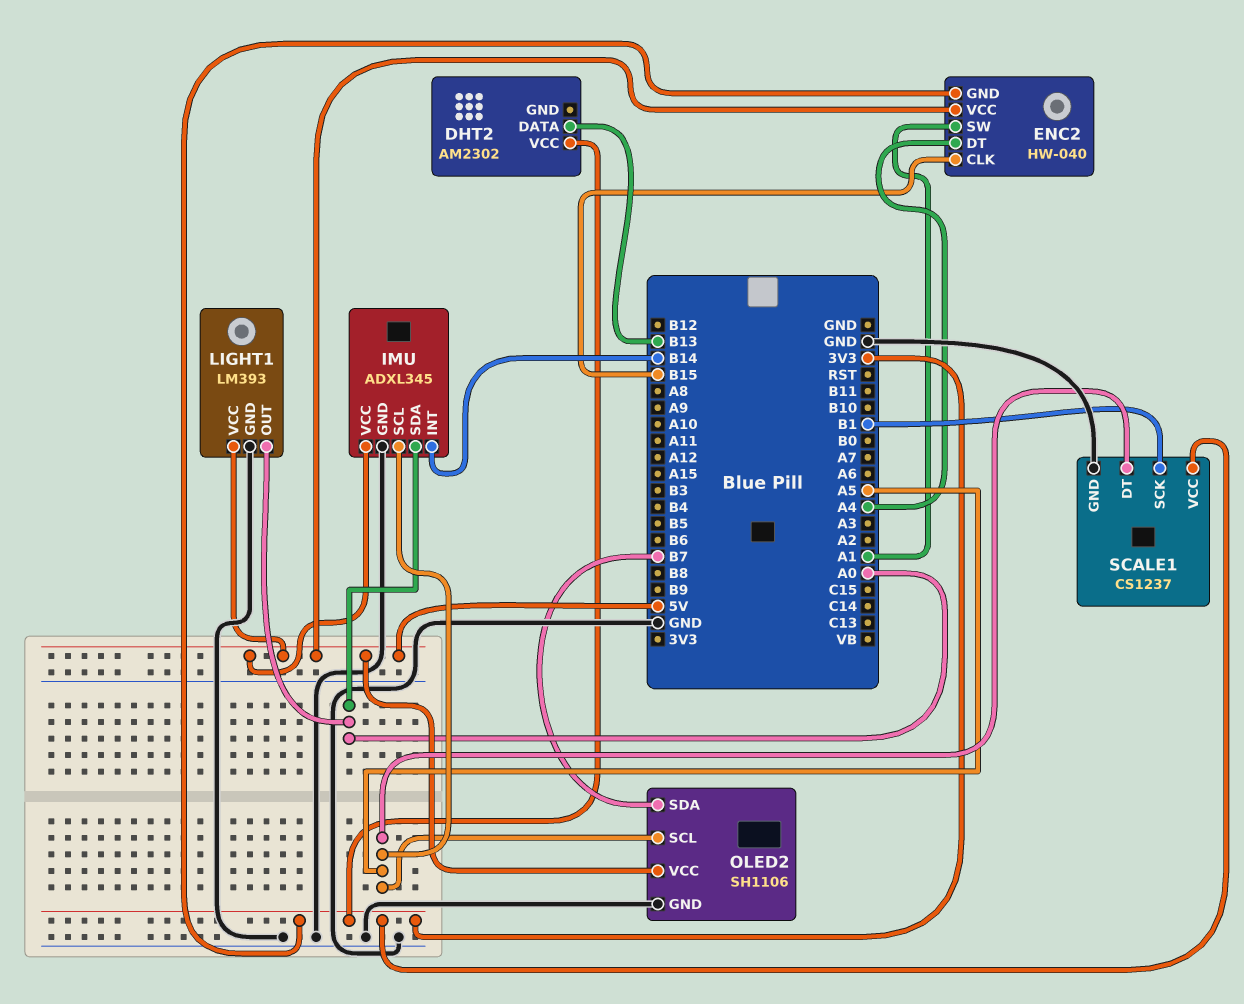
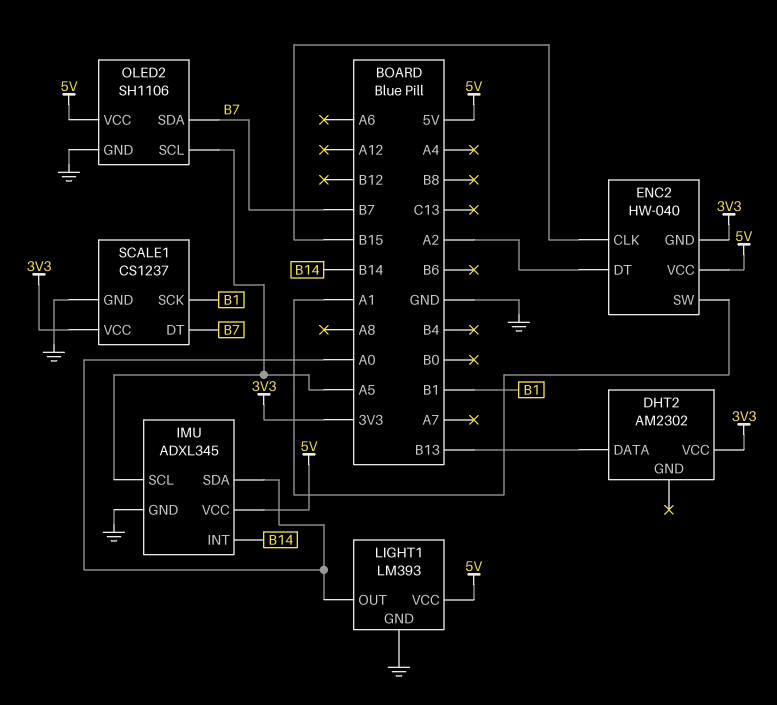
ENC2 pin DT: A4 -> A2
SCALE1 pin DT: A5 -> B7

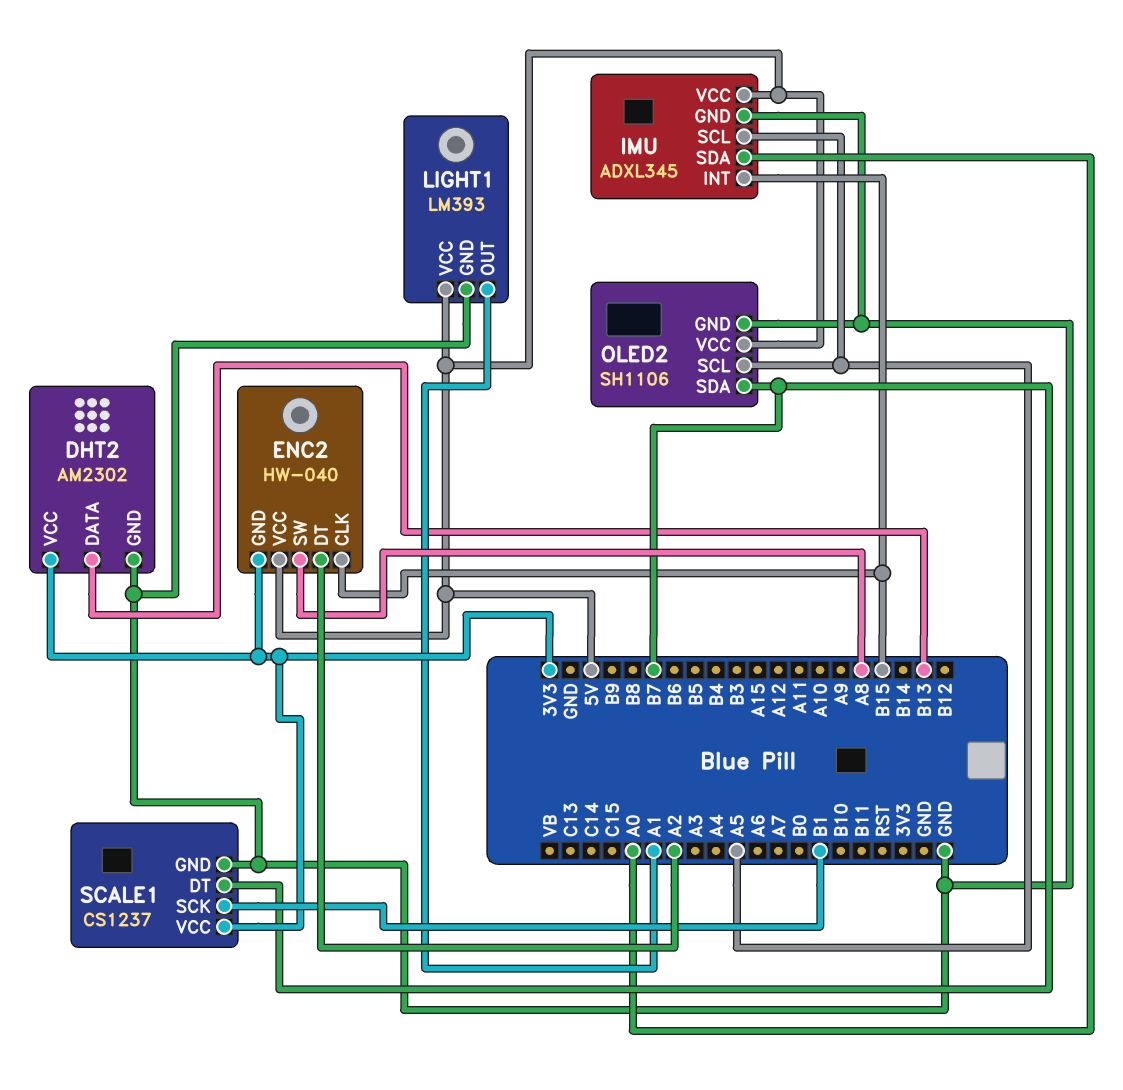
DHT2 pin GND: none -> GND
ENC2 pin SW: A1 -> A8
IMU pin INT: B14 -> B15
LIGHT1 pin OUT: A0 -> A1

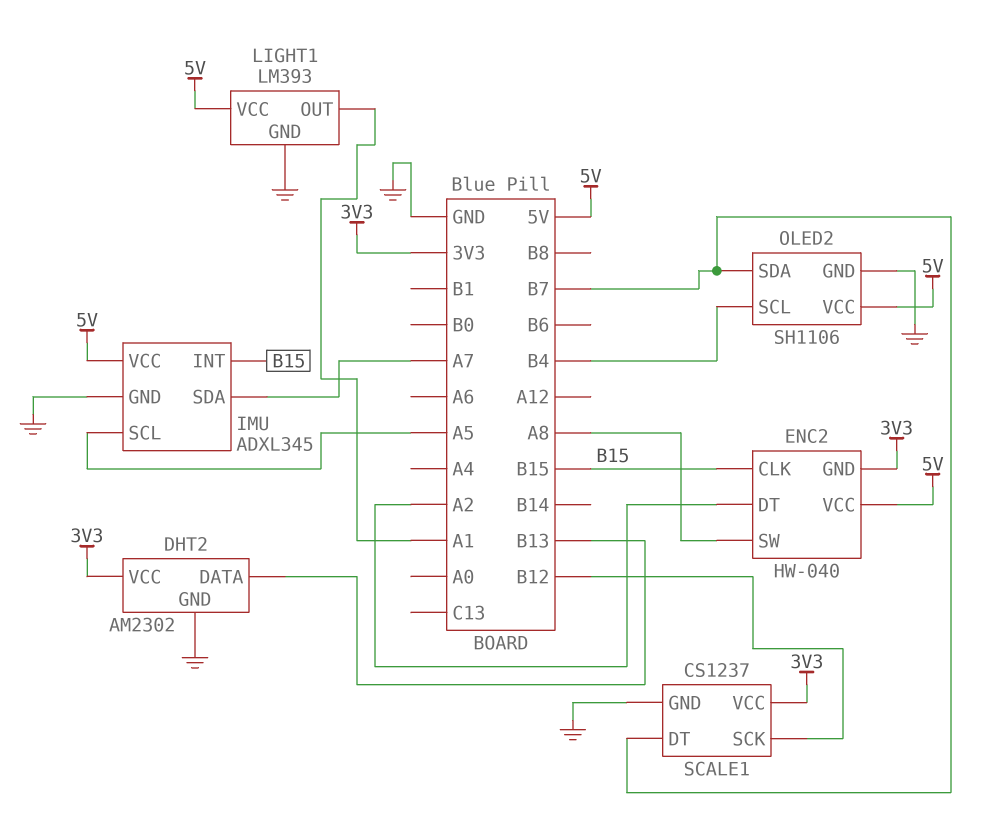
IMU pin SDA: A0 -> A7
OLED2 pin SCL: A5 -> B4
SCALE1 pin SCK: B1 -> B12

